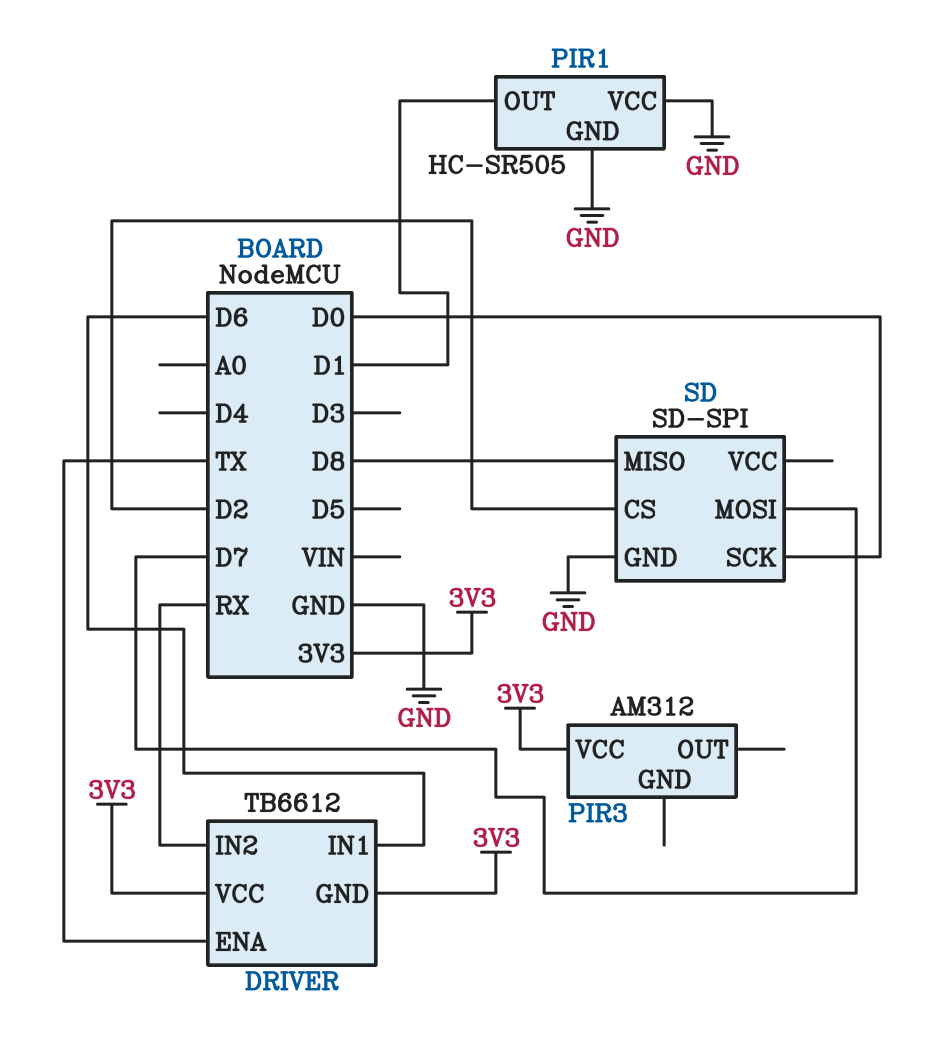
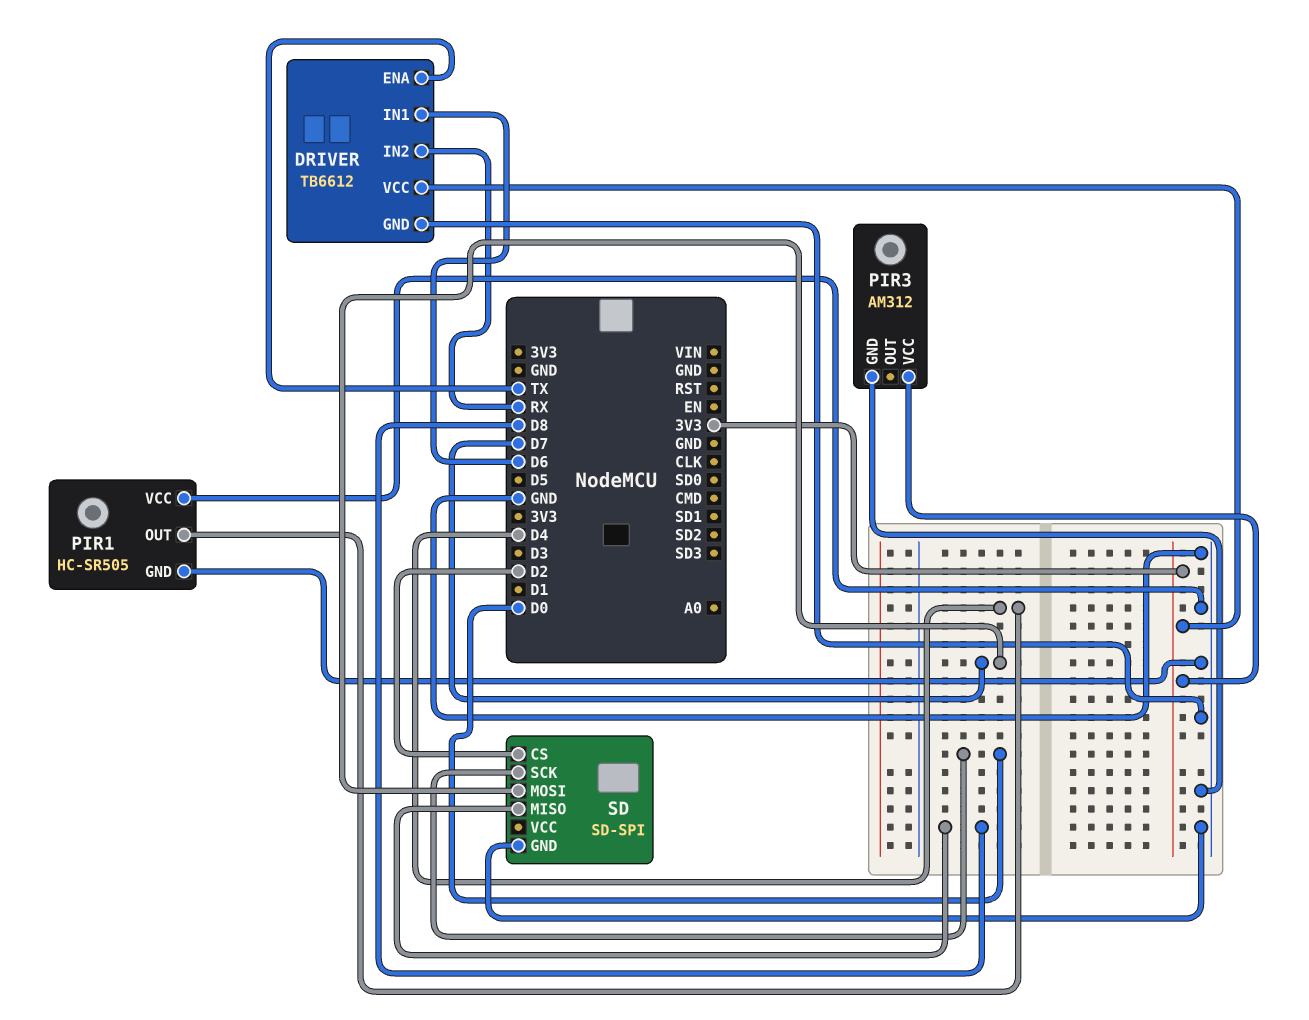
DRIVER pin GND: 3V3 -> GND
PIR1 pin OUT: D1 -> D4
PIR3 pin GND: none -> GND

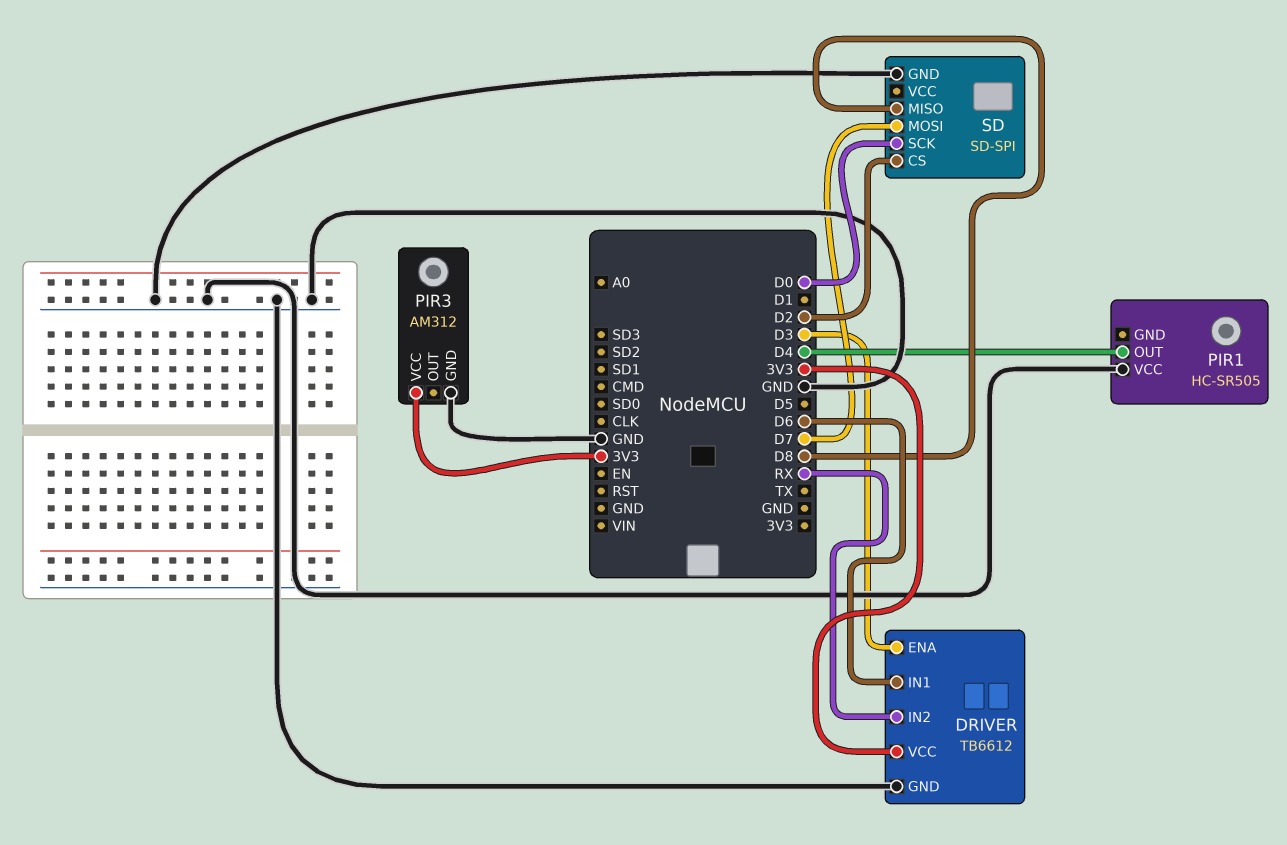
DRIVER pin ENA: TX -> D3
PIR1 pin GND: GND -> none

